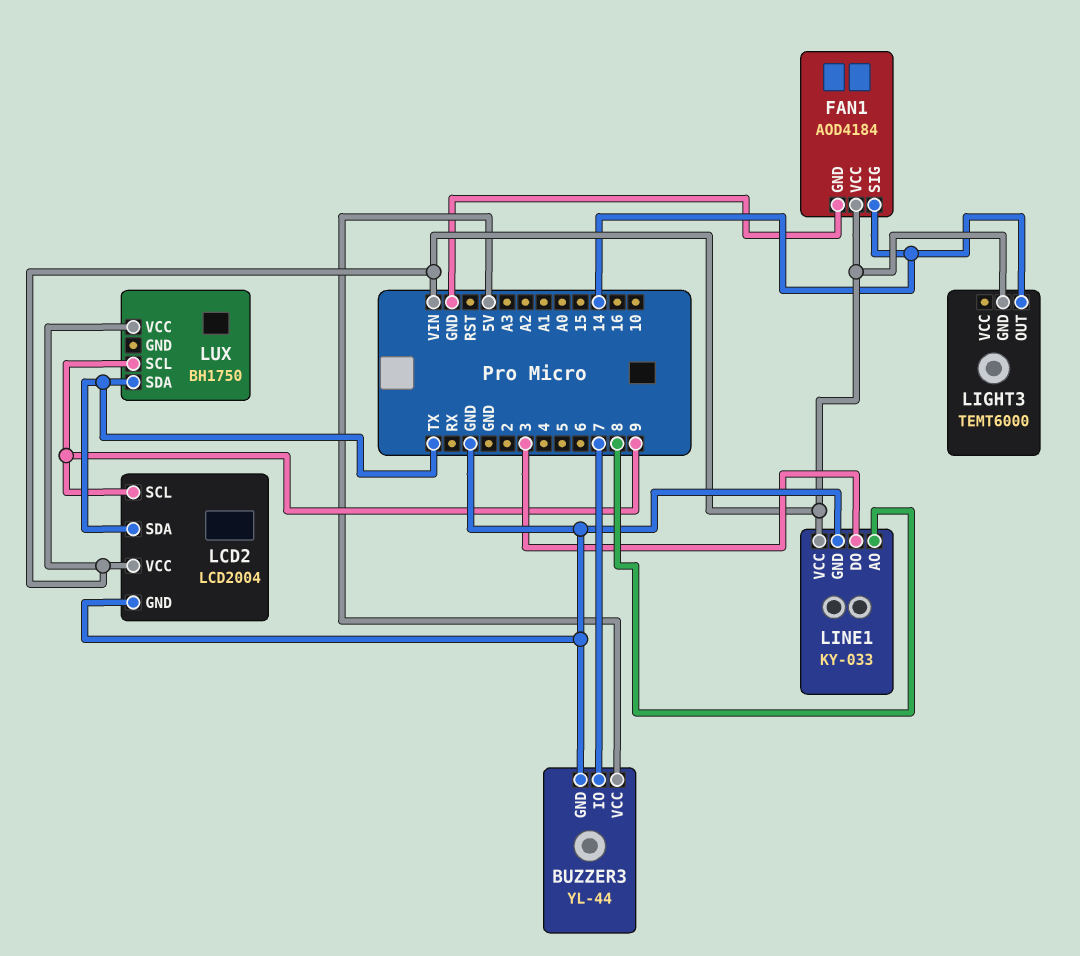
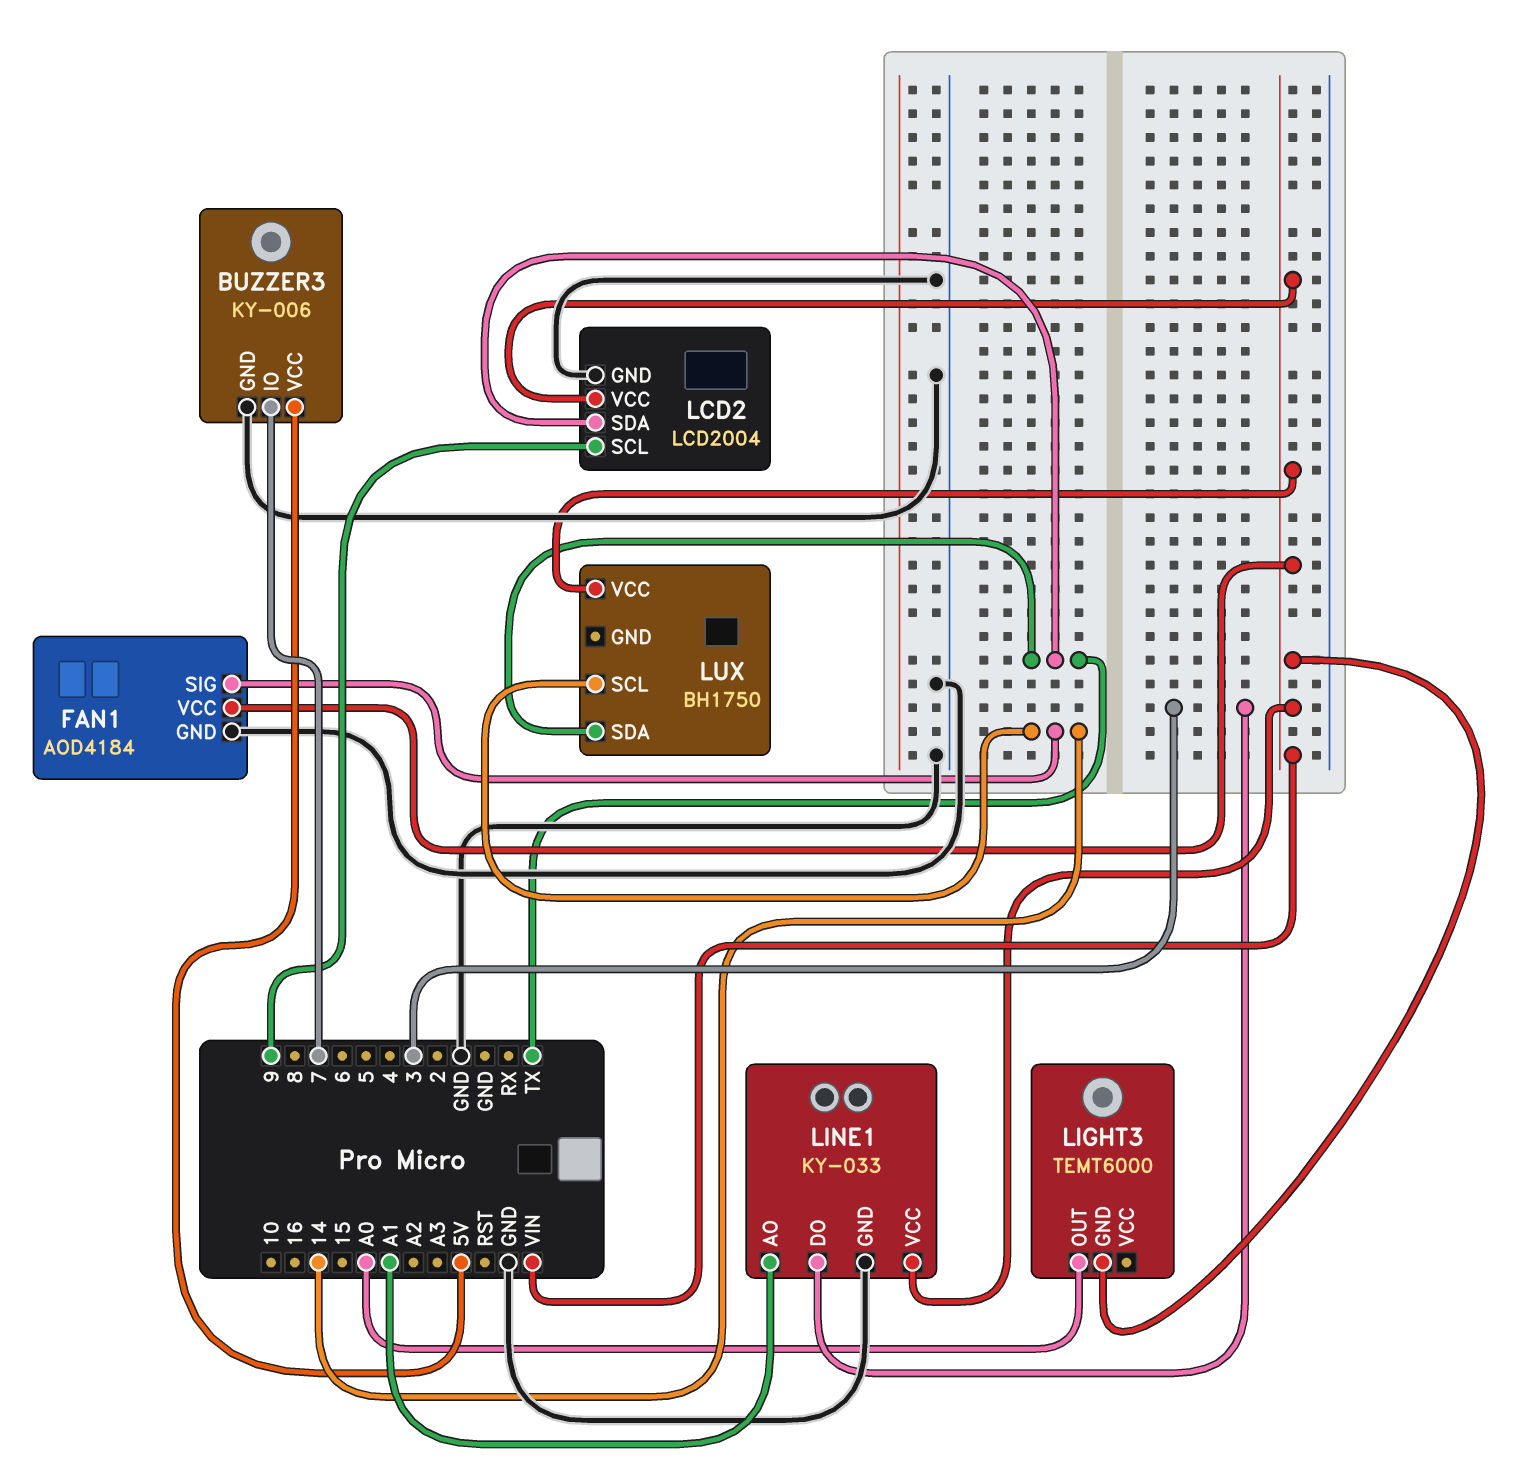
BUZZER3: YL-44 -> KY-006
LIGHT3 pin OUT: 14 -> A0
LINE1 pin AO: 8 -> A1
LUX pin SCL: 9 -> 14

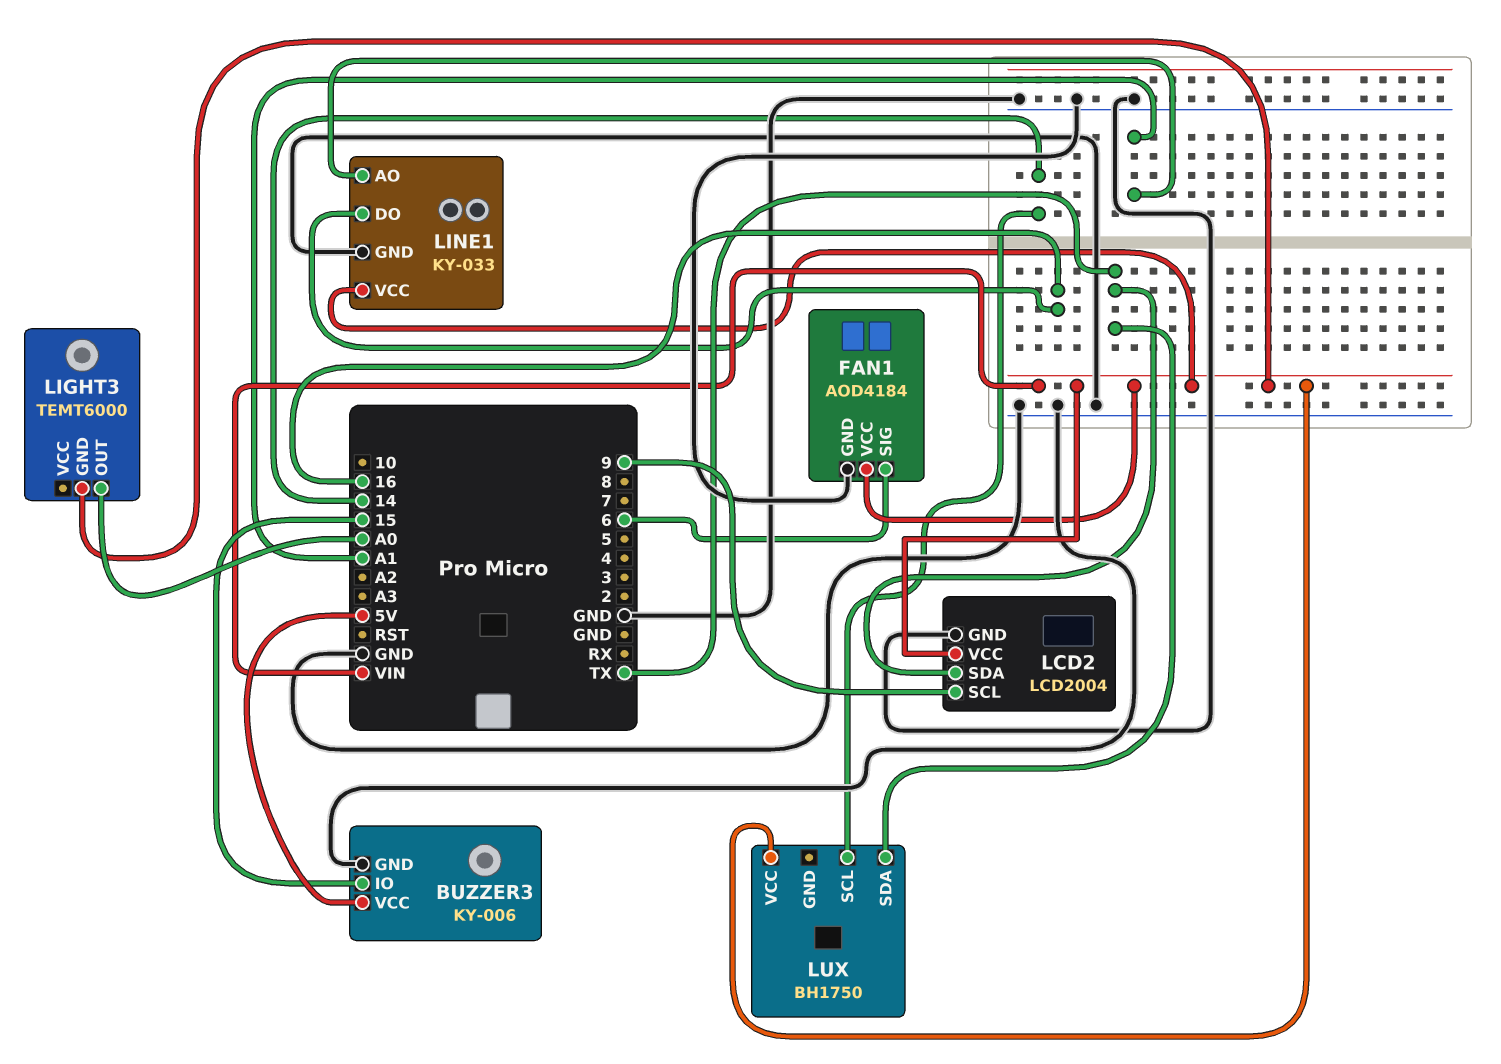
BUZZER3 pin IO: 7 -> 15
FAN1 pin SIG: 14 -> 6
LINE1 pin DO: 3 -> 16

